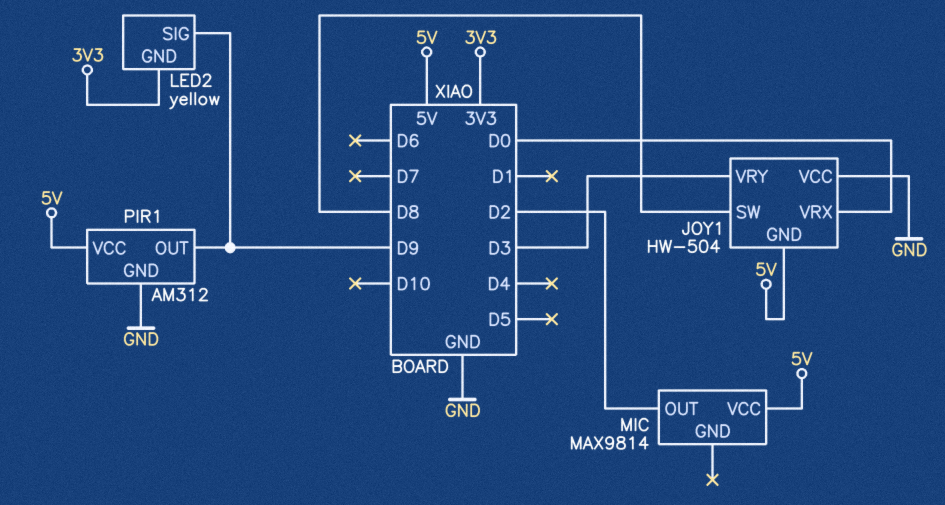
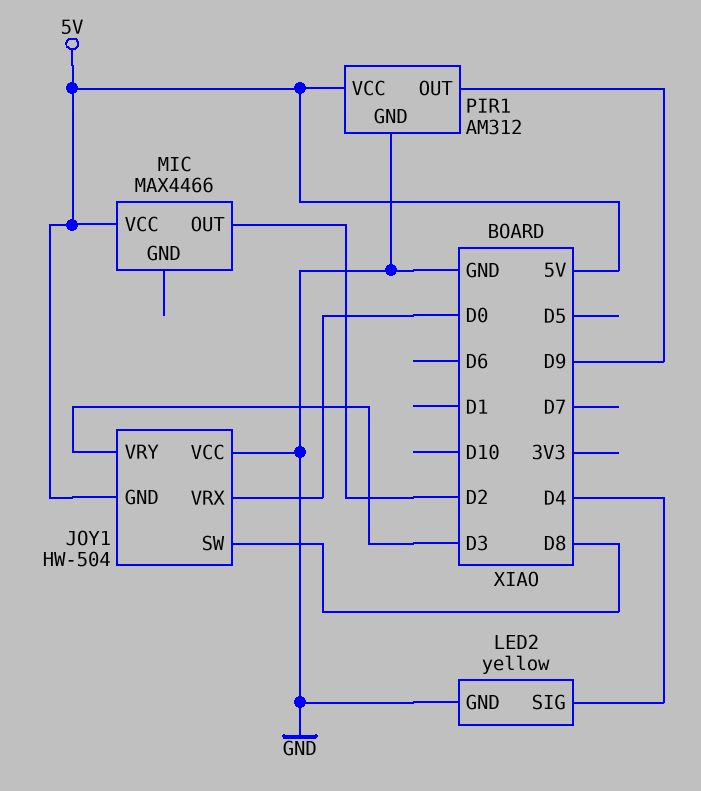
LED2 pin GND: 3V3 -> GND
LED2 pin SIG: D9 -> D4
MIC: MAX9814 -> MAX4466

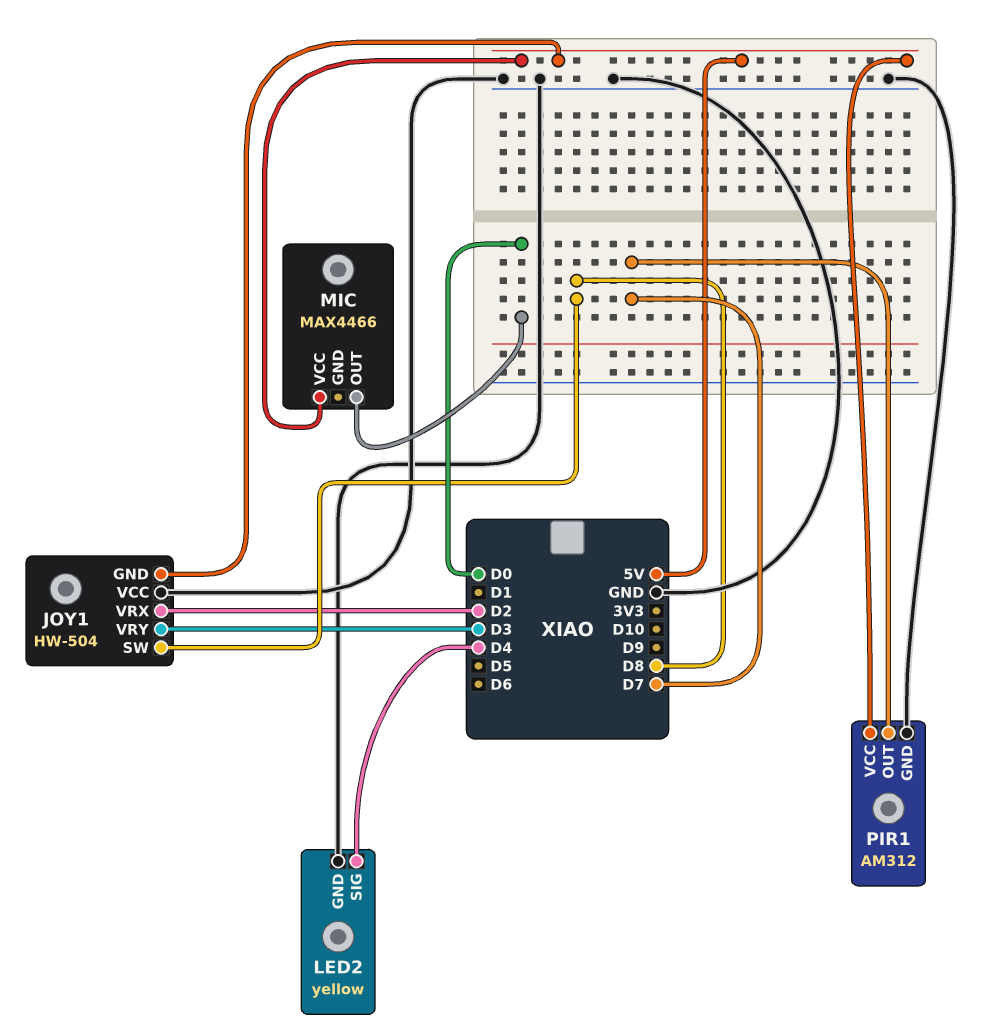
JOY1 pin VRX: D0 -> D2
MIC pin OUT: D2 -> D0
PIR1 pin OUT: D9 -> D7

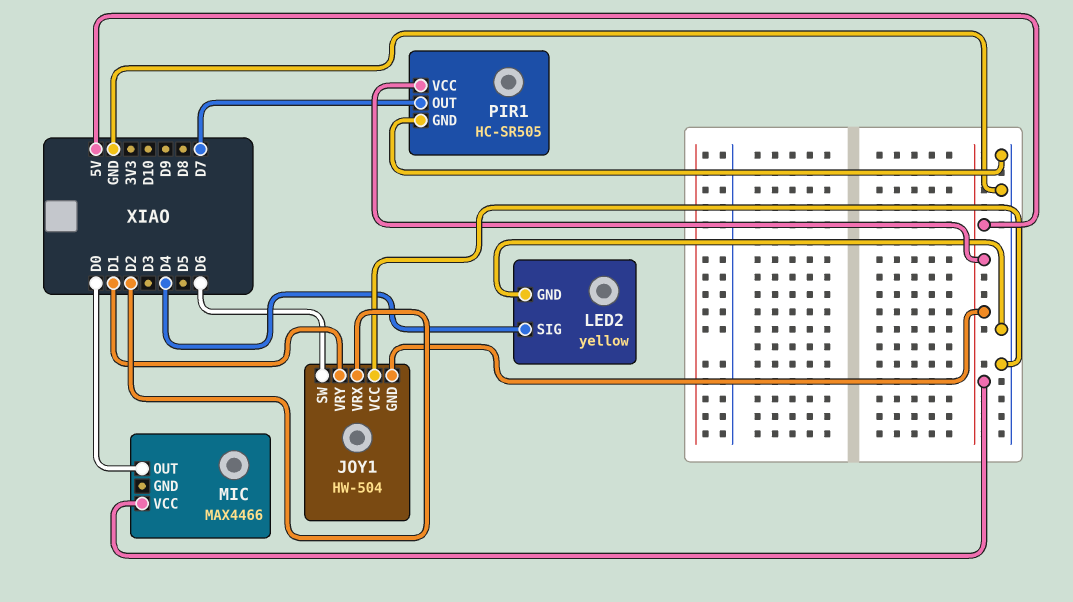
JOY1 pin SW: D8 -> D6
JOY1 pin VRY: D3 -> D1
PIR1: AM312 -> HC-SR505

